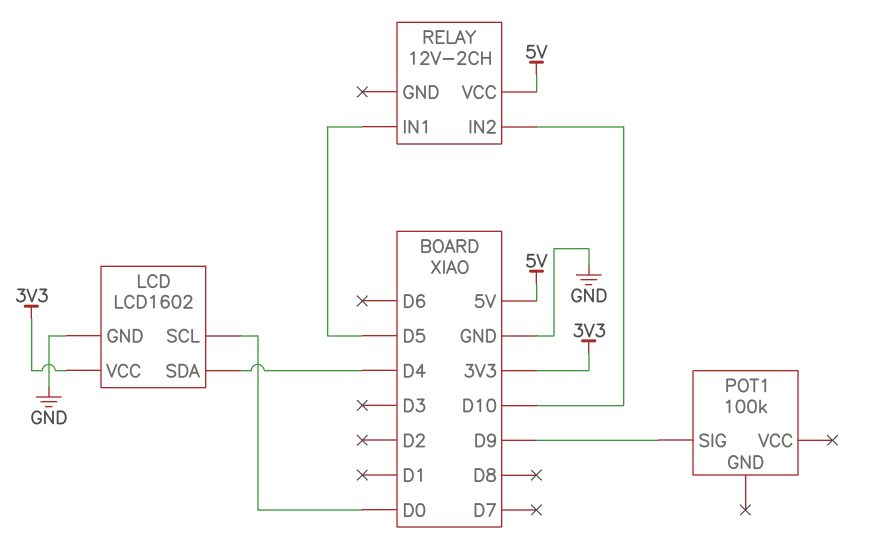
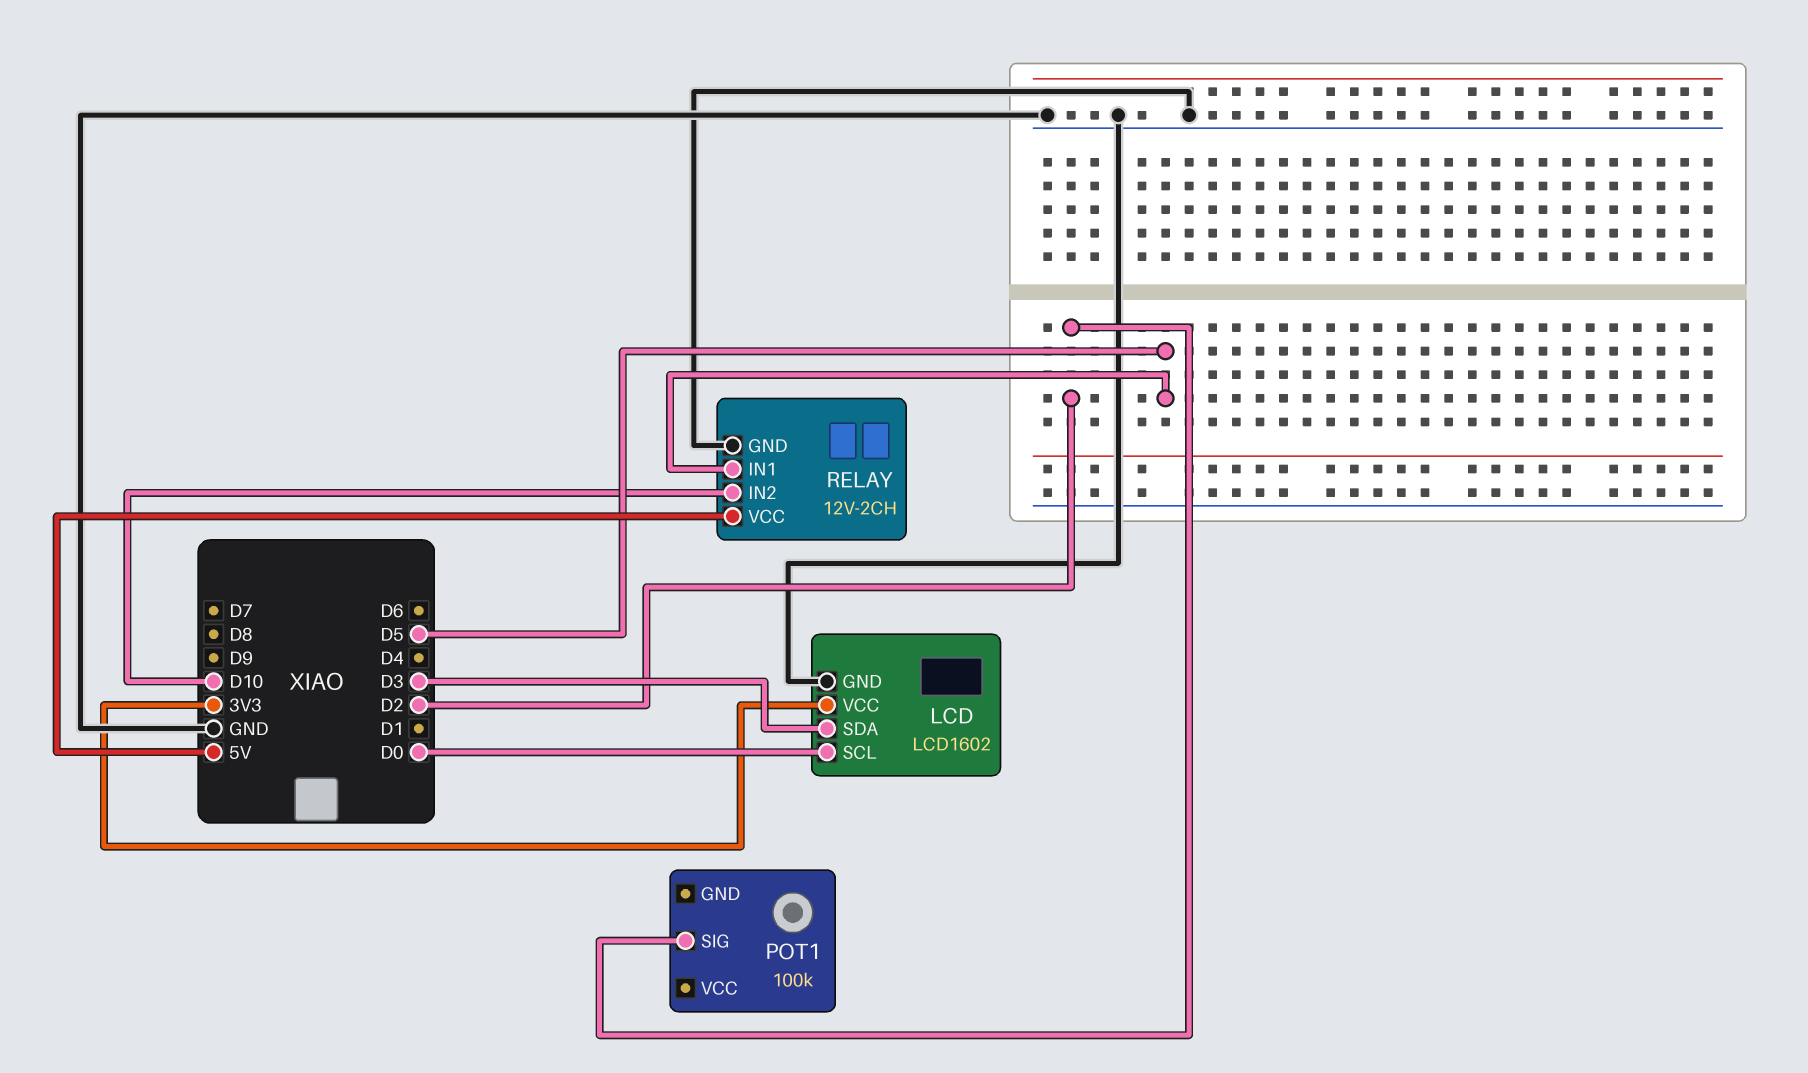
LCD pin SDA: D4 -> D3
POT1 pin SIG: D9 -> D2
RELAY pin GND: none -> GND

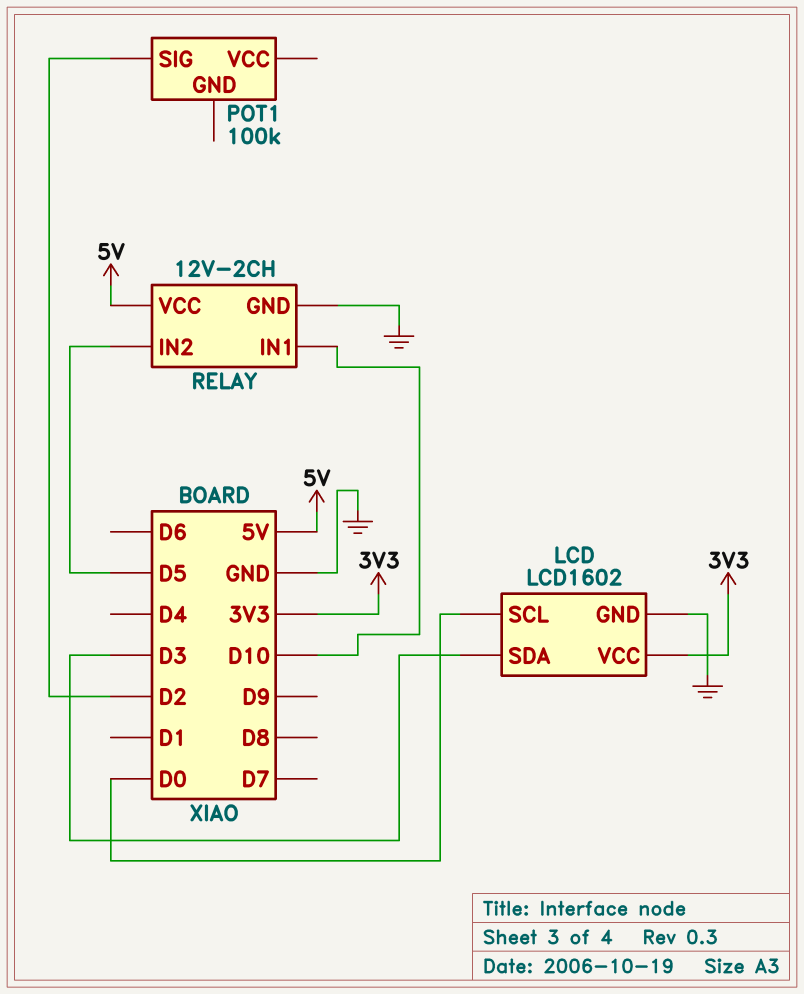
RELAY pin IN1: D5 -> D10
RELAY pin IN2: D10 -> D5

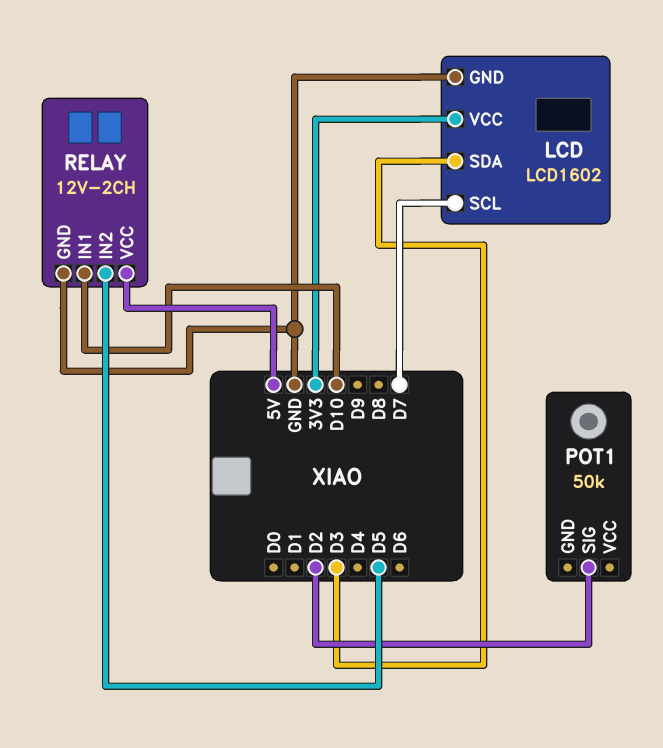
LCD pin SCL: D0 -> D7
POT1: 100k -> 50k

